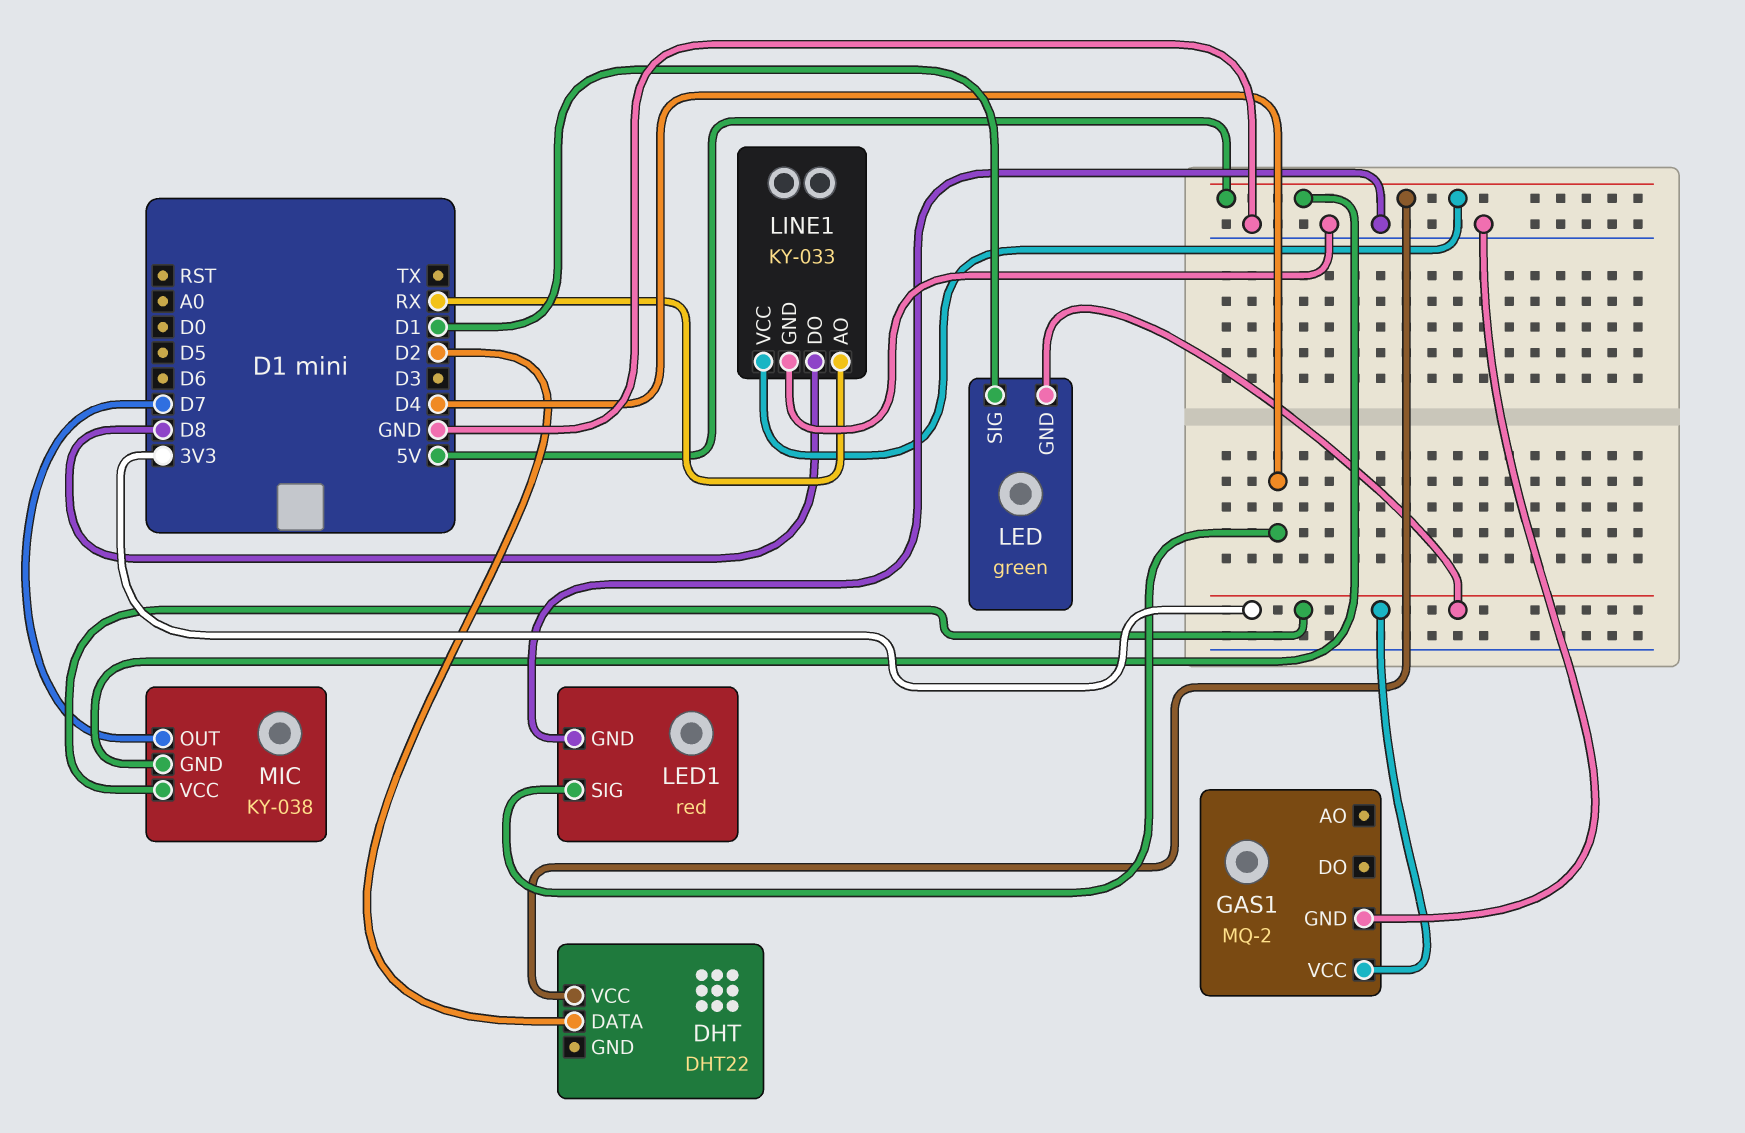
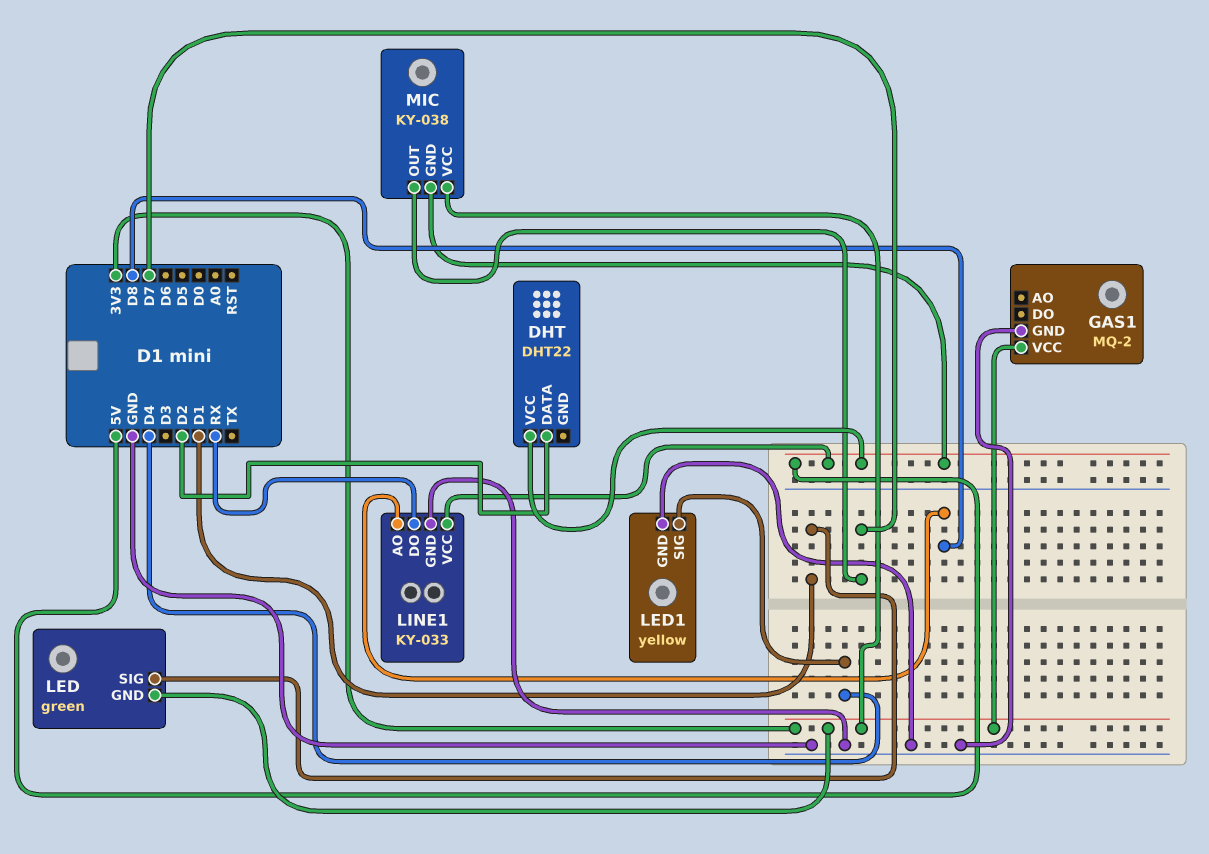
LED1: red -> yellow
LINE1 pin AO: RX -> D8
LINE1 pin DO: D8 -> RX

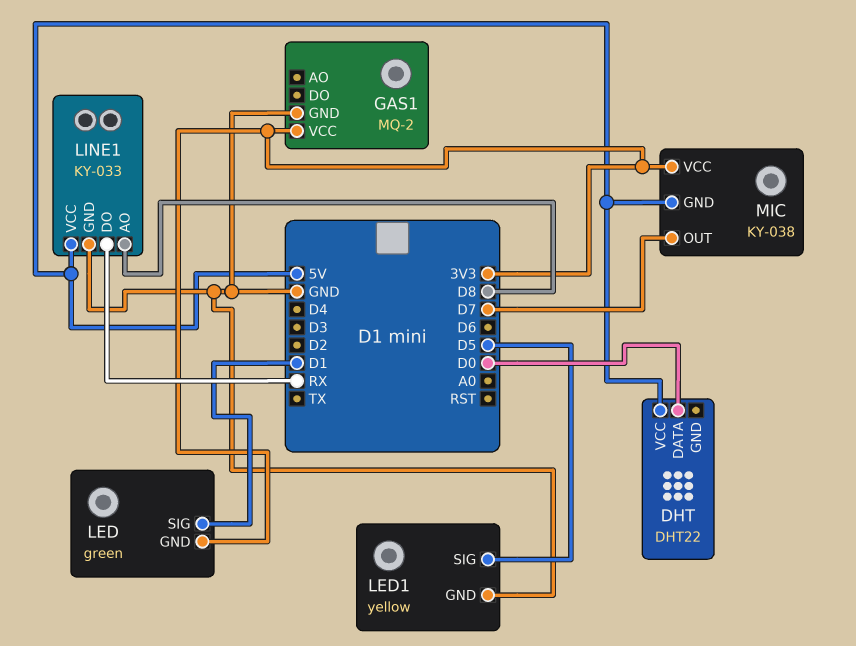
DHT pin DATA: D2 -> D0
LED1 pin SIG: D4 -> D5

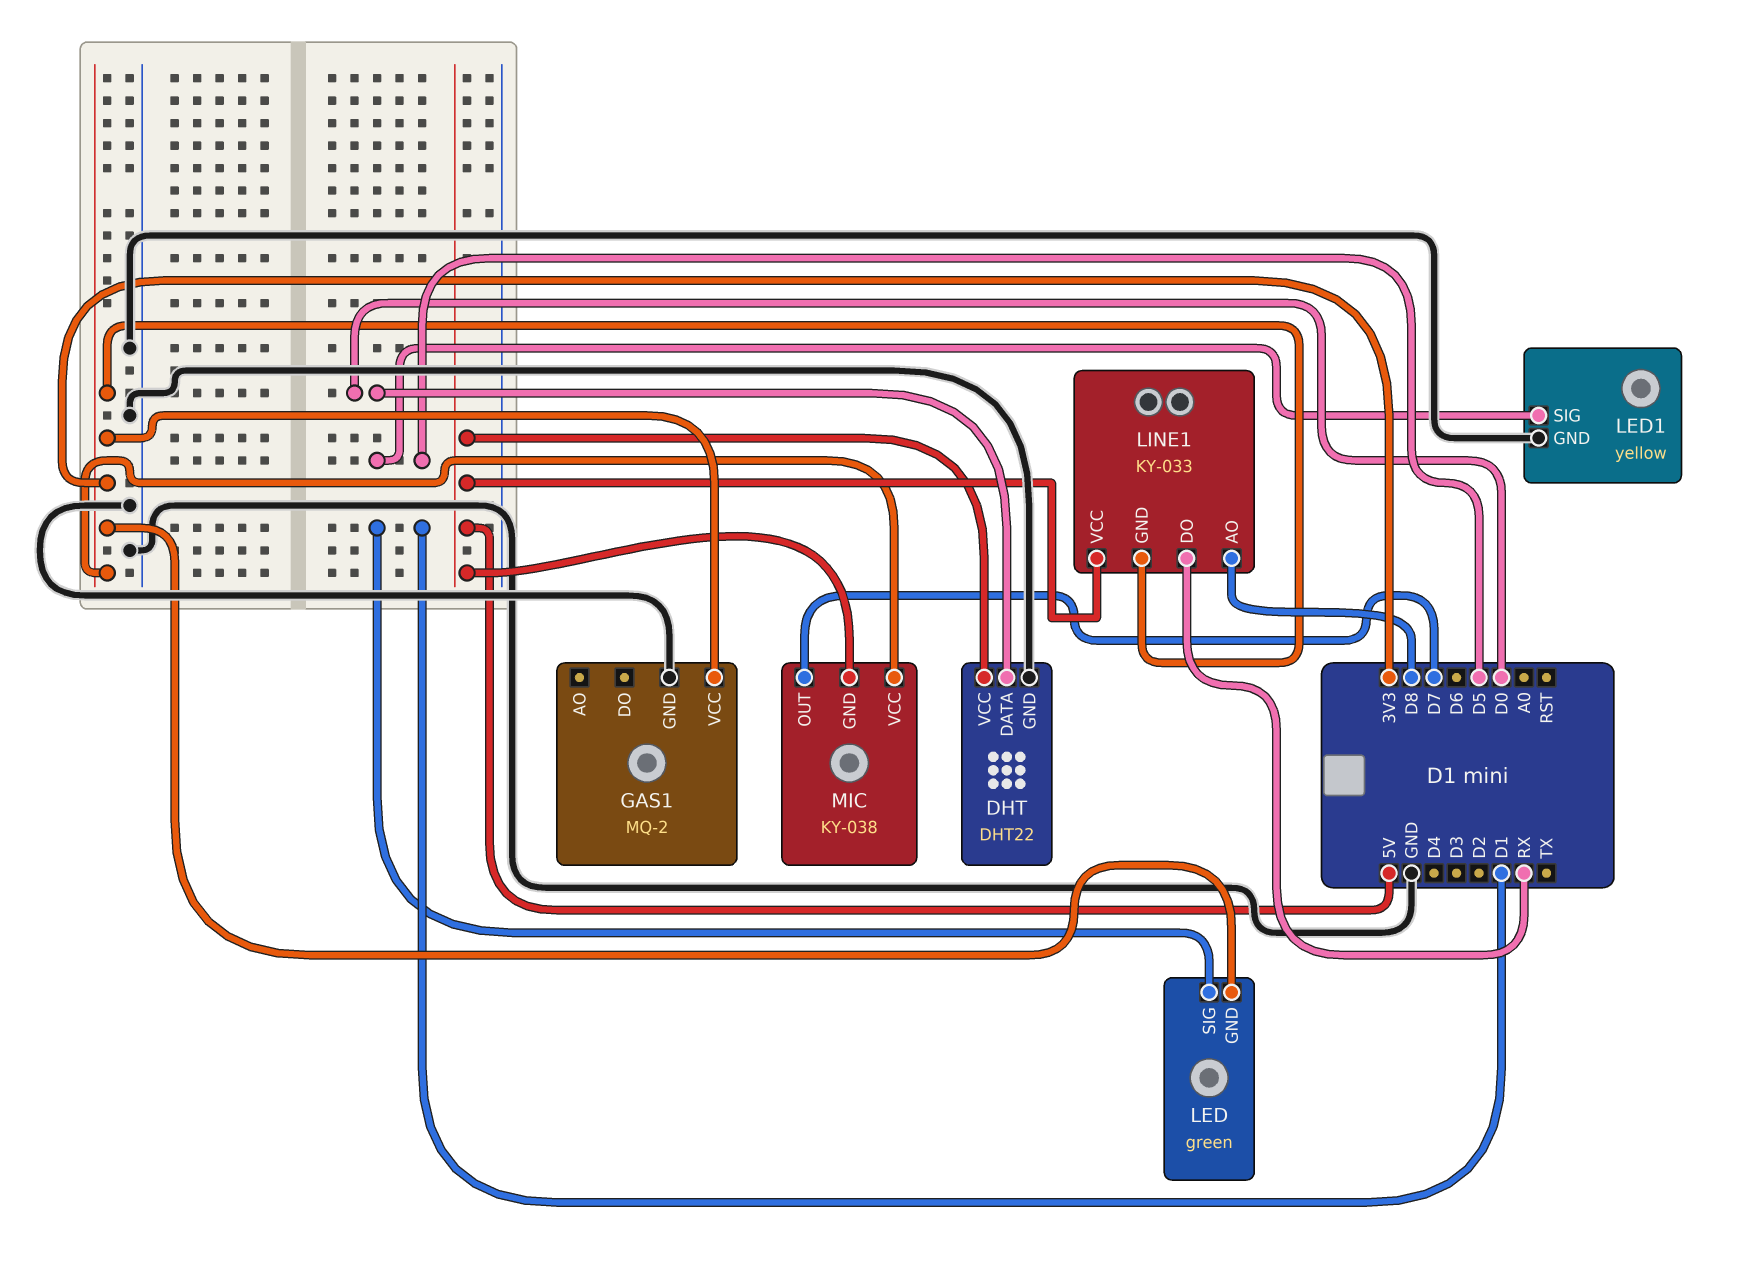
DHT pin GND: none -> GND
LINE1 pin GND: GND -> 3V3

